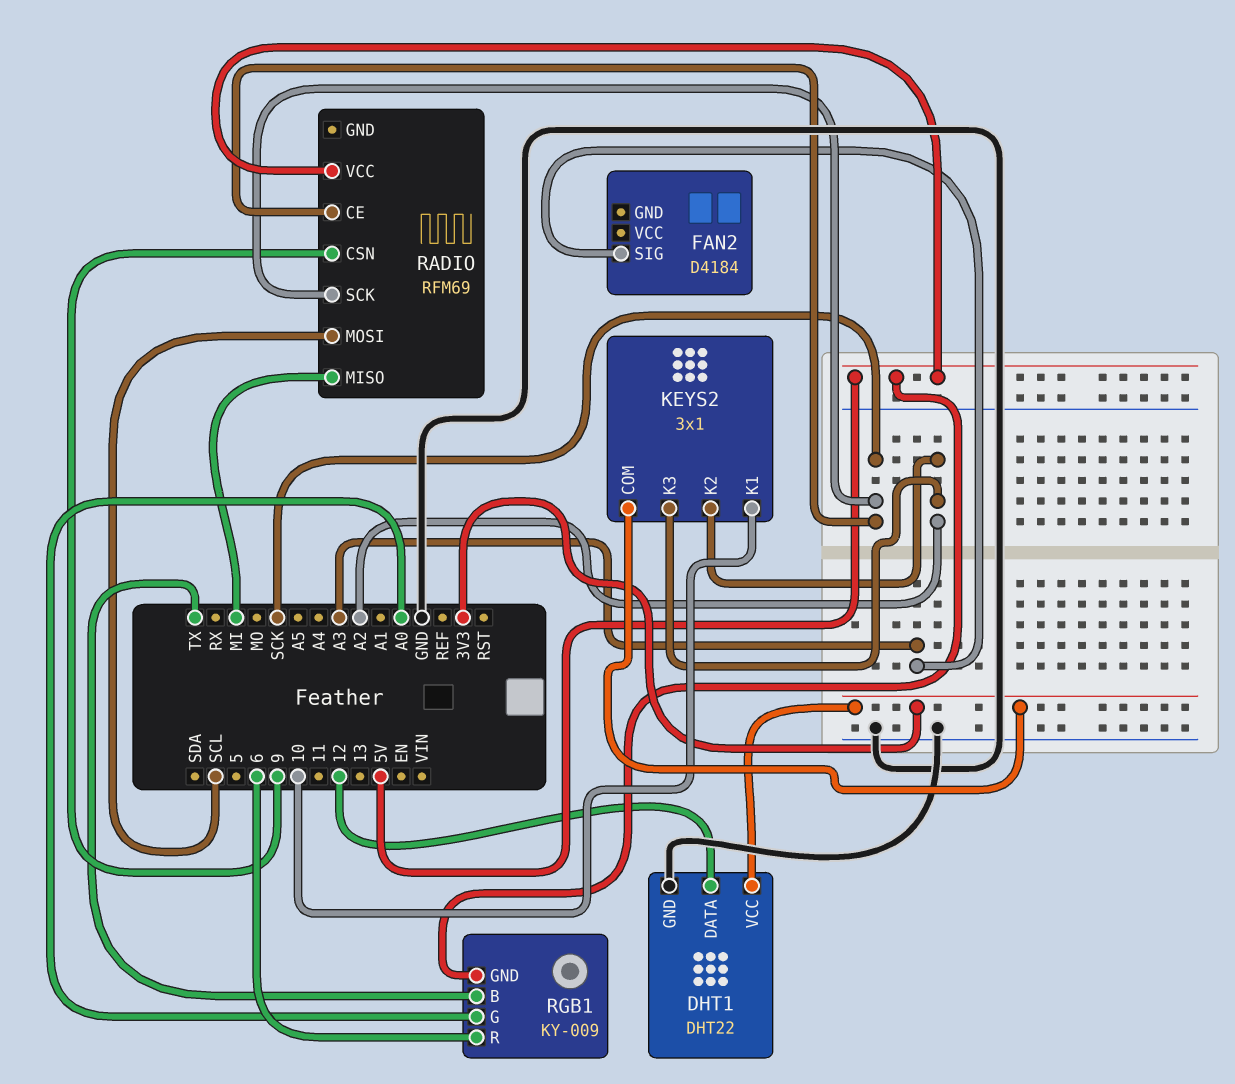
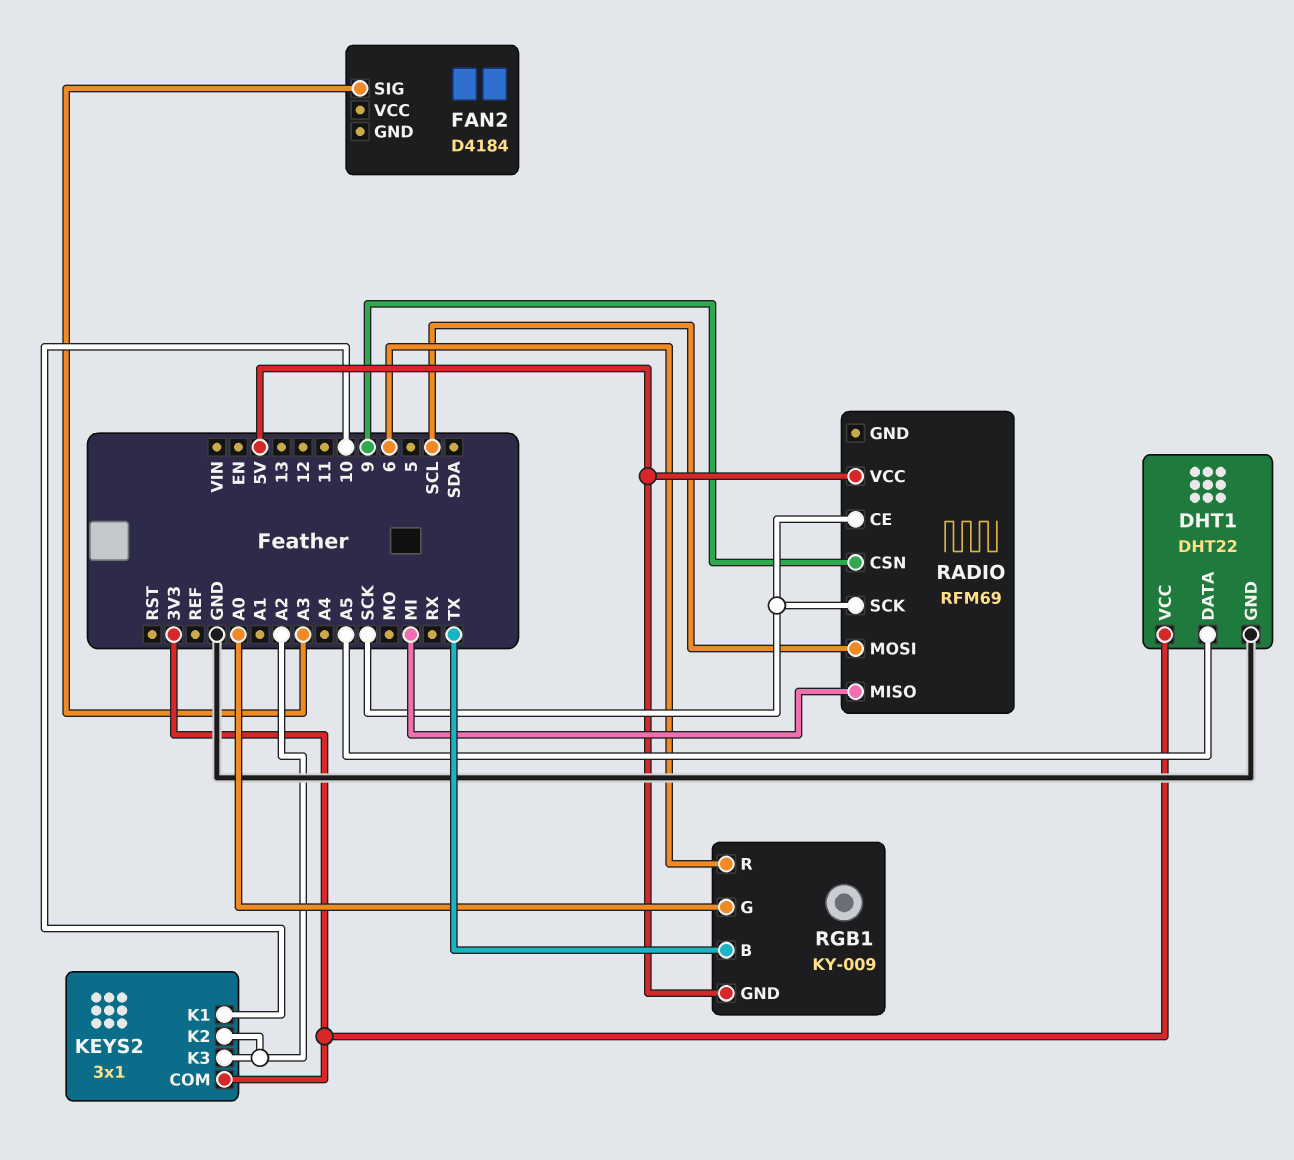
DHT1 pin DATA: 12 -> A5

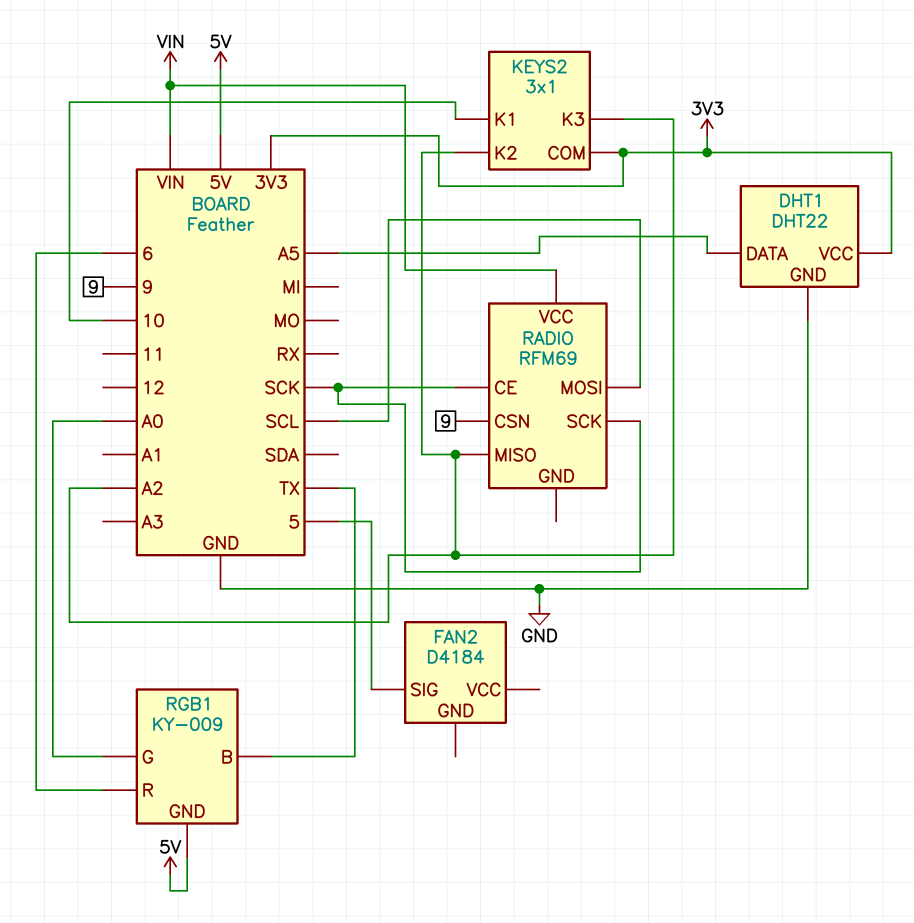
FAN2 pin SIG: A3 -> 5
RADIO pin MISO: MI -> A2
RADIO pin VCC: 5V -> VIN

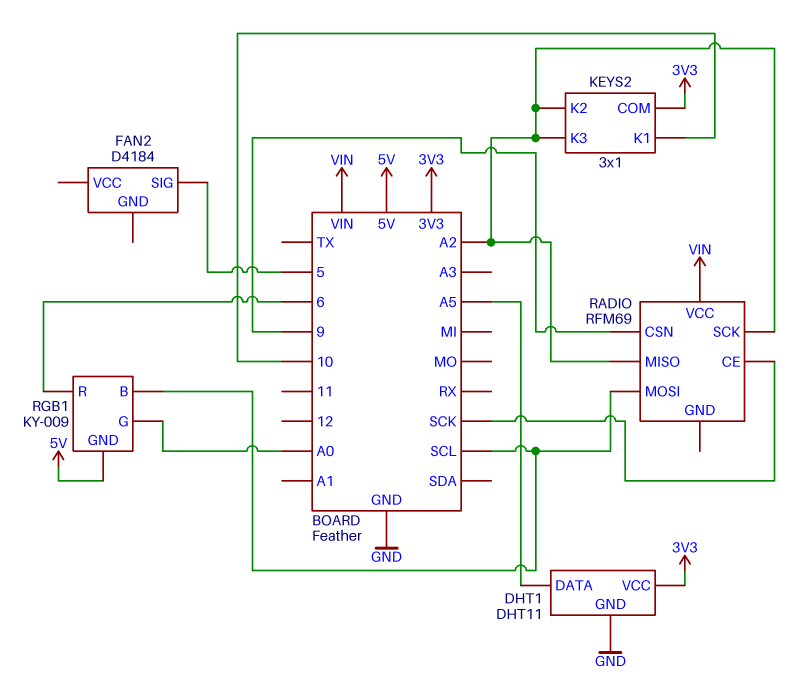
DHT1: DHT22 -> DHT11
RADIO pin SCK: SCK -> A2
RGB1 pin B: TX -> SCL

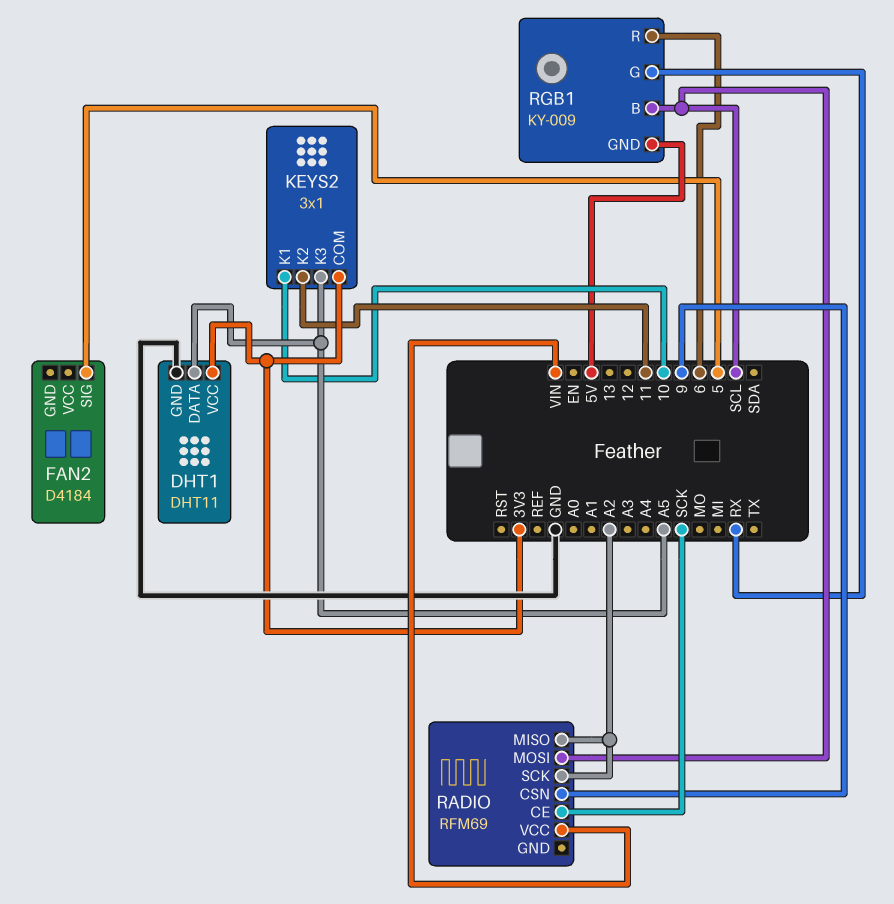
KEYS2 pin K2: A2 -> 11
KEYS2 pin K3: A2 -> A5
RGB1 pin G: A0 -> RX

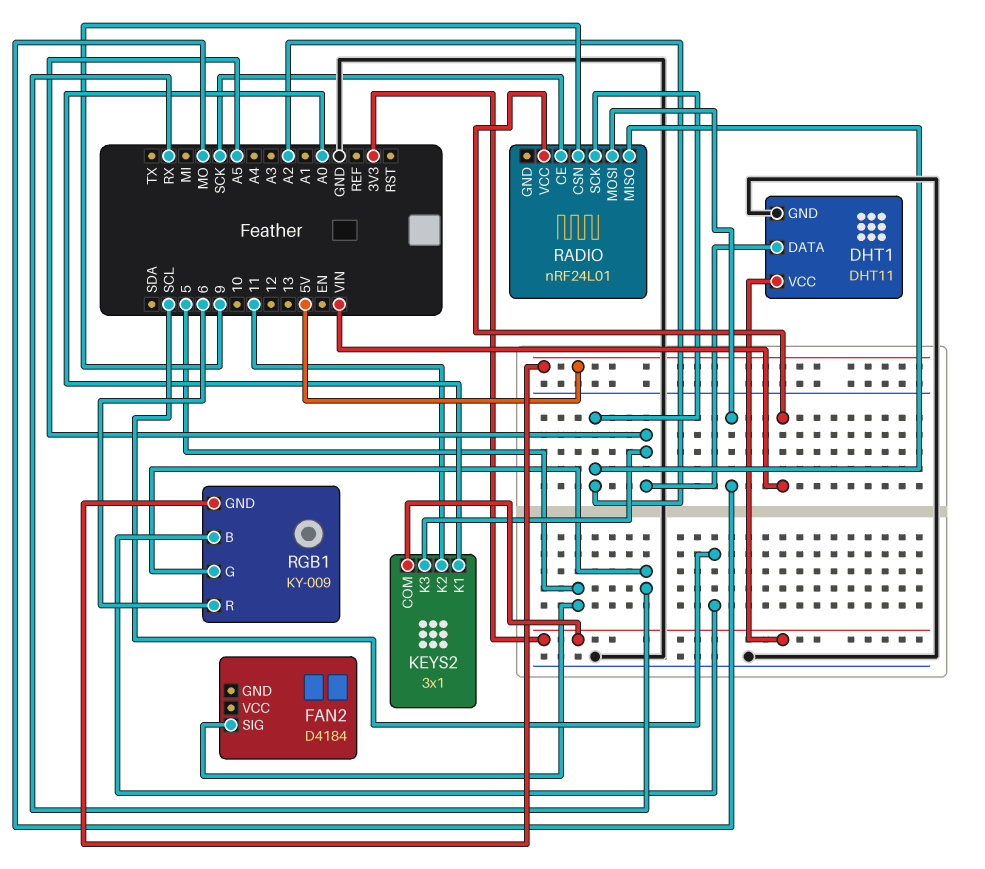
KEYS2 pin K1: 10 -> A0
RADIO: RFM69 -> nRF24L01
RADIO pin MOSI: SCL -> MO

